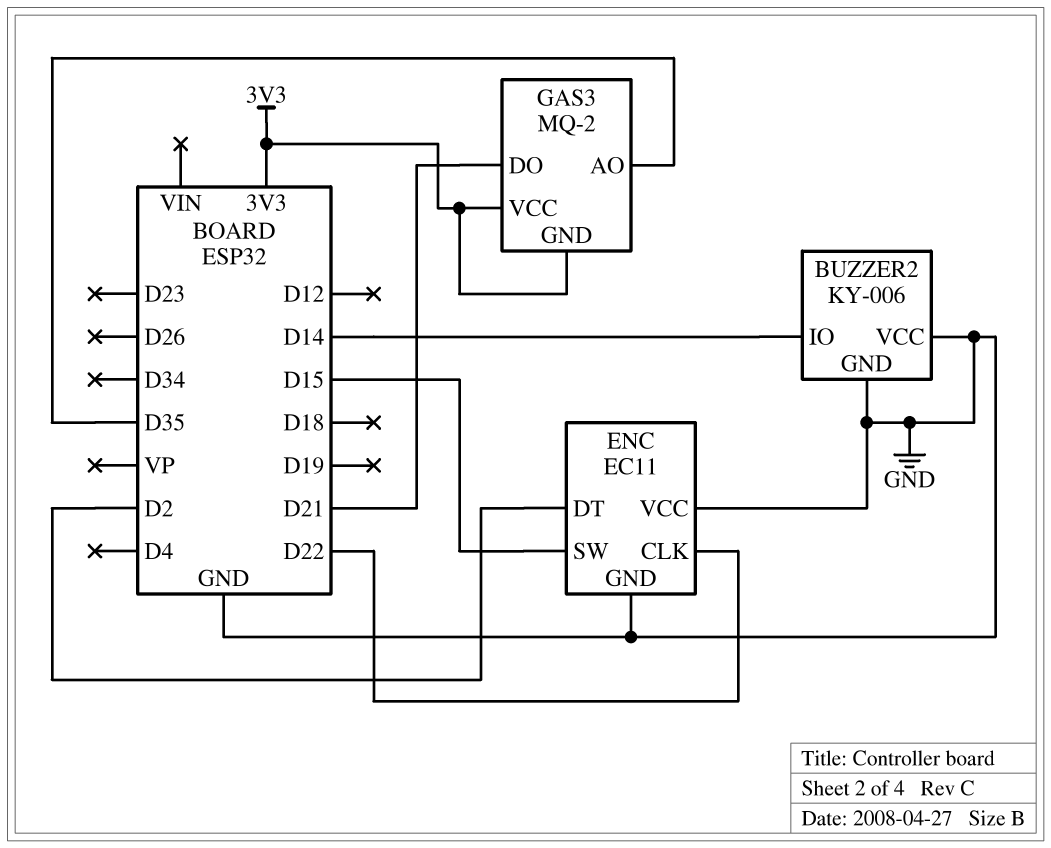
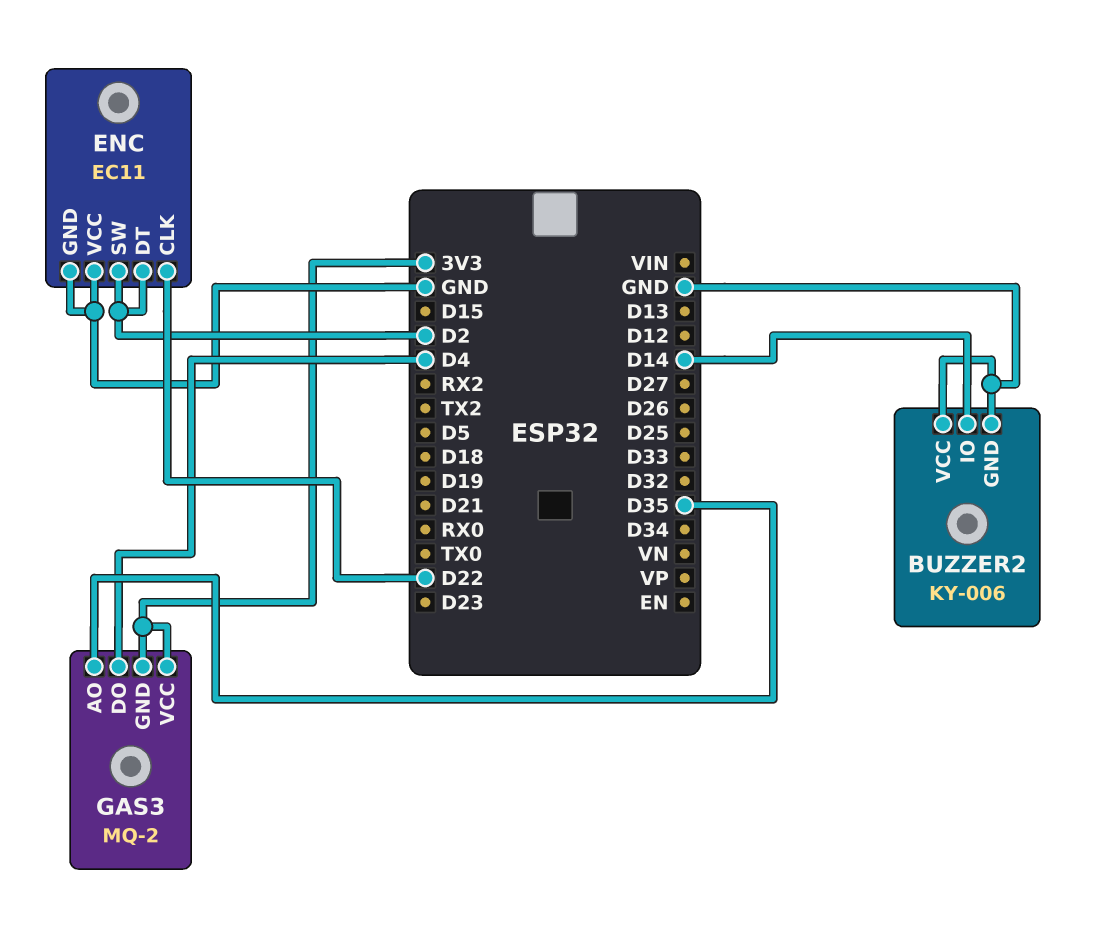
ENC pin SW: D15 -> D2
GAS3 pin DO: D21 -> D4

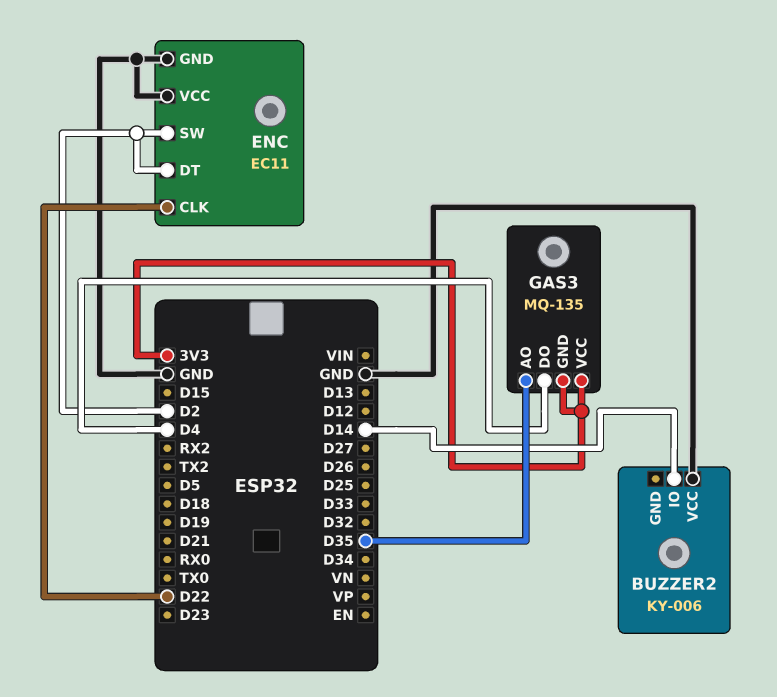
BUZZER2 pin GND: GND -> none
GAS3: MQ-2 -> MQ-135

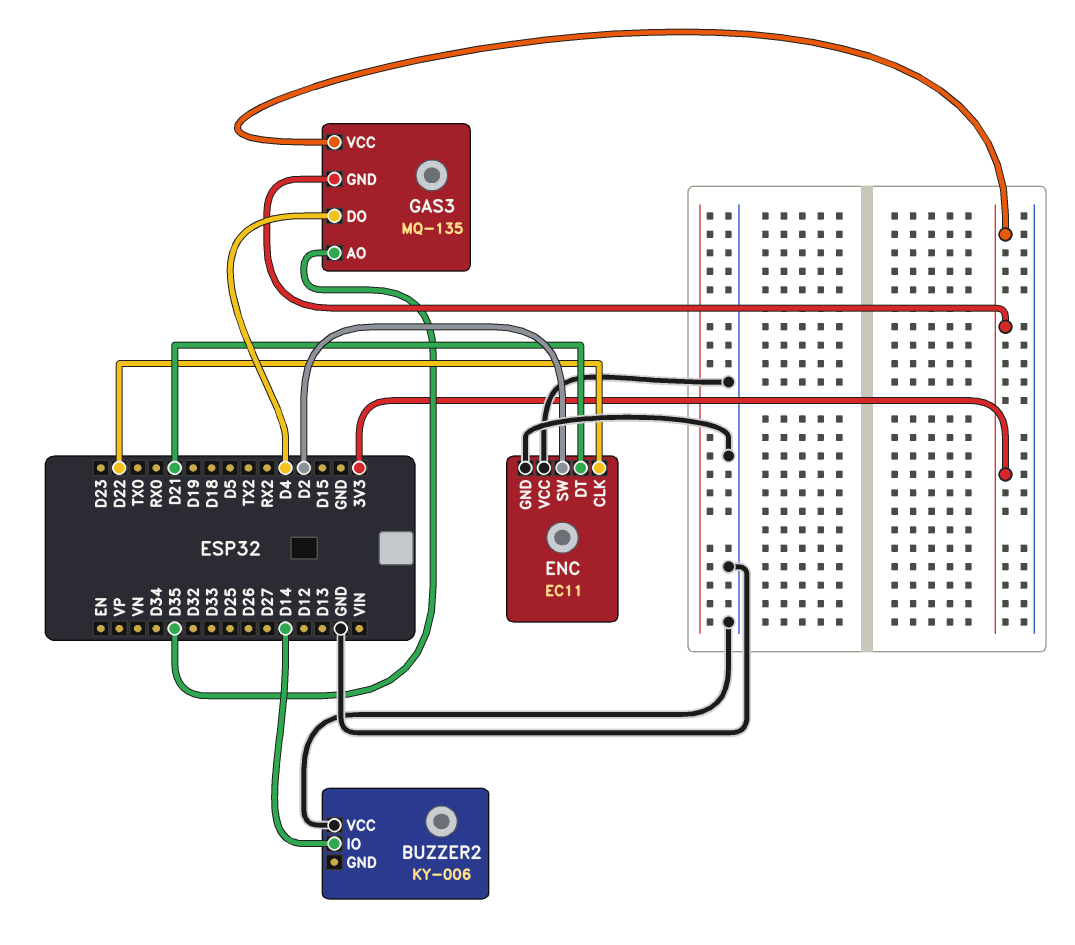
ENC pin DT: D2 -> D21

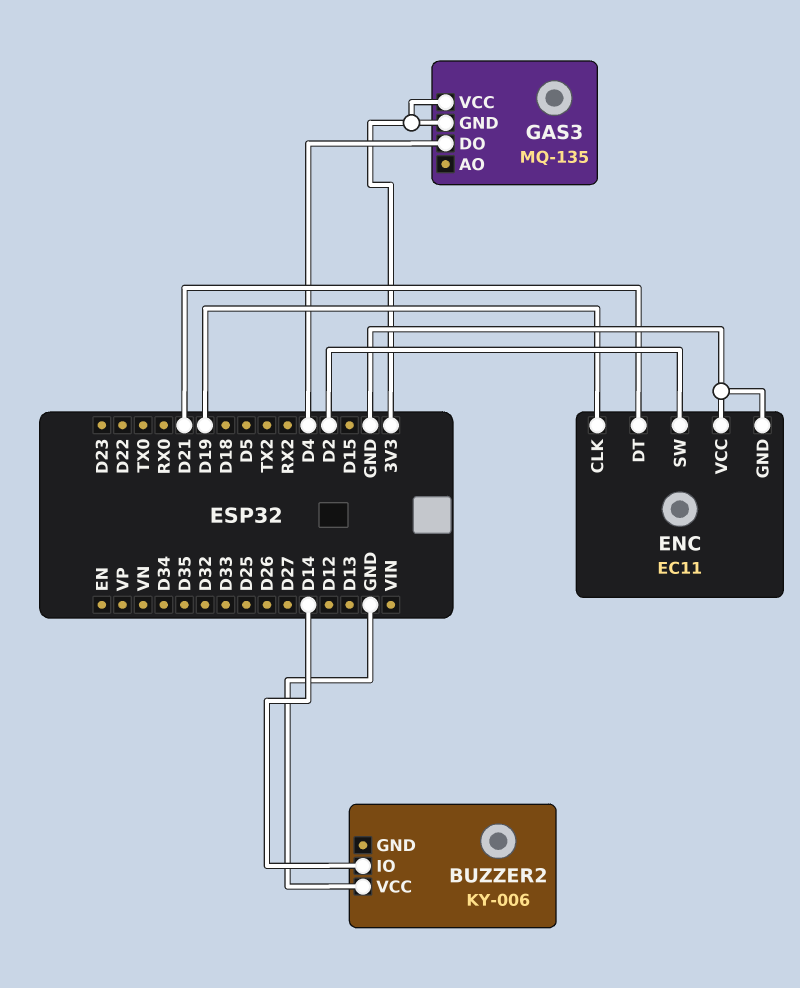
ENC pin CLK: D22 -> D19
GAS3 pin AO: D35 -> none

